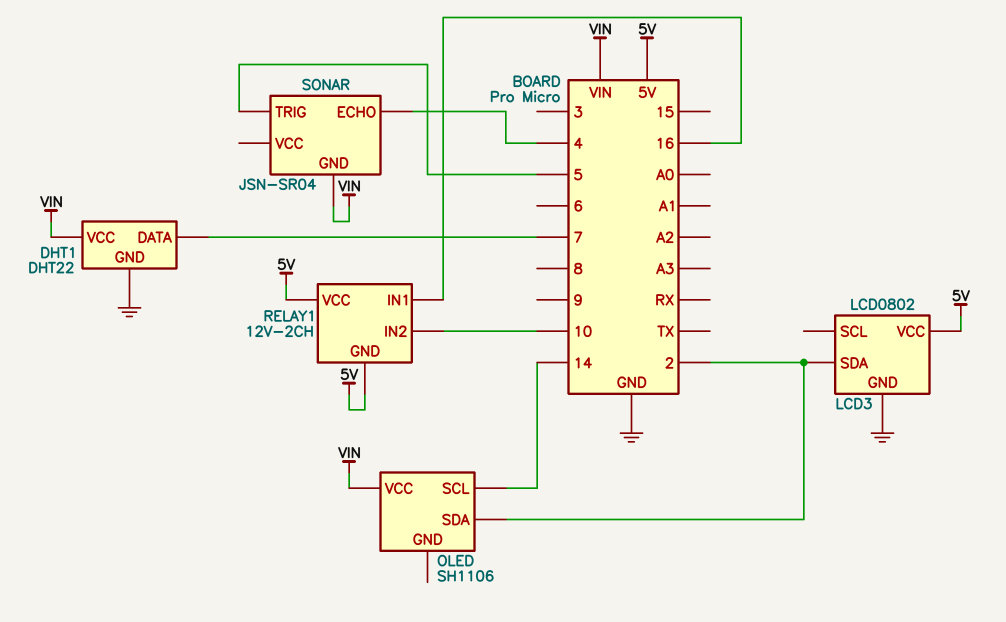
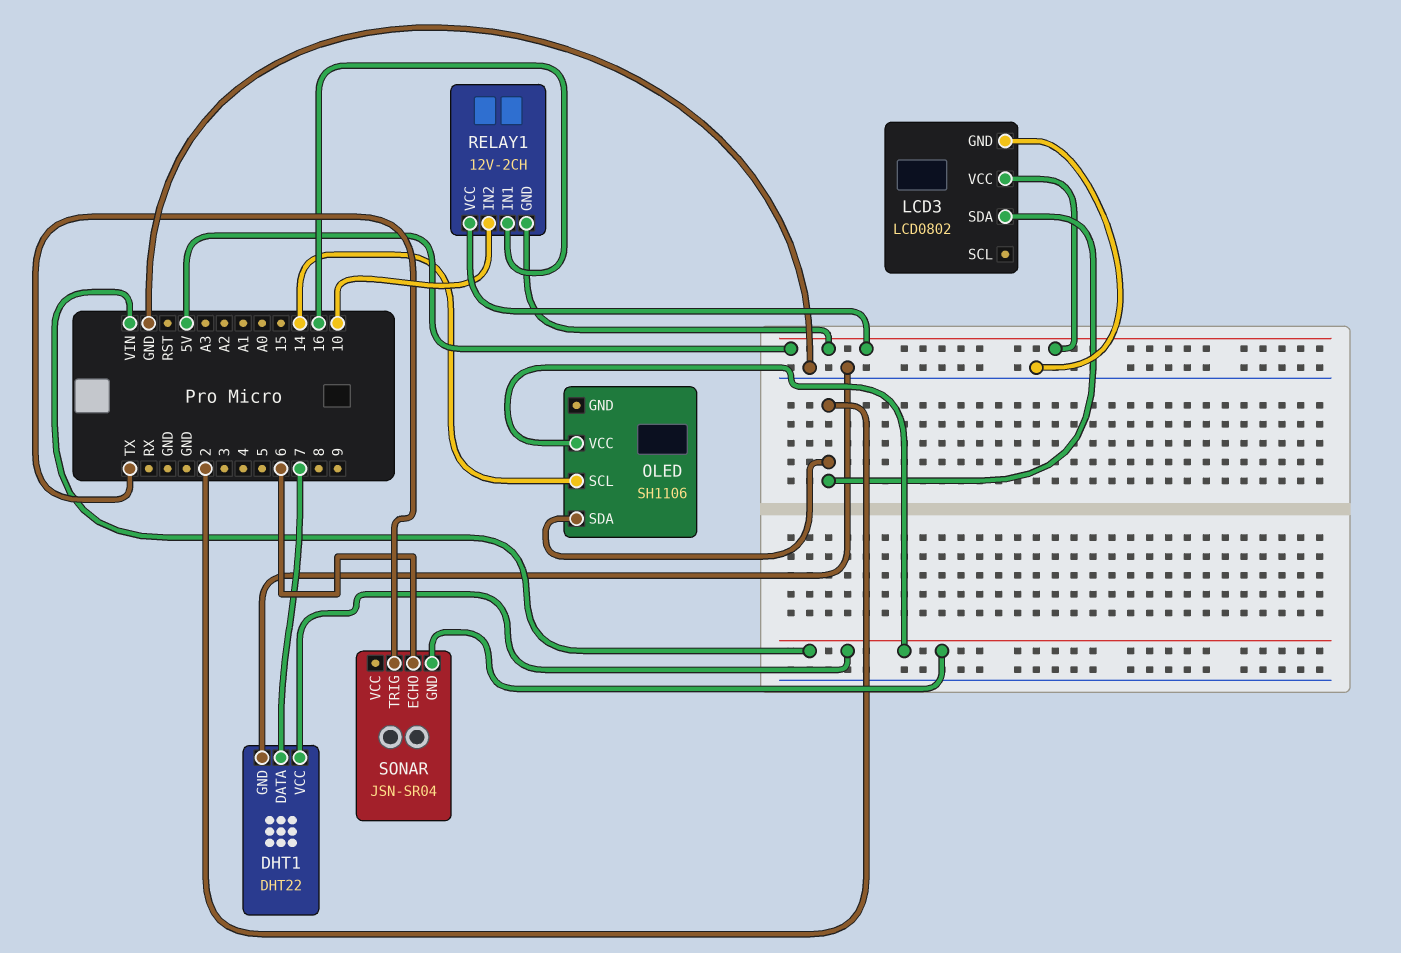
SONAR pin ECHO: 4 -> 6
SONAR pin TRIG: 5 -> TX

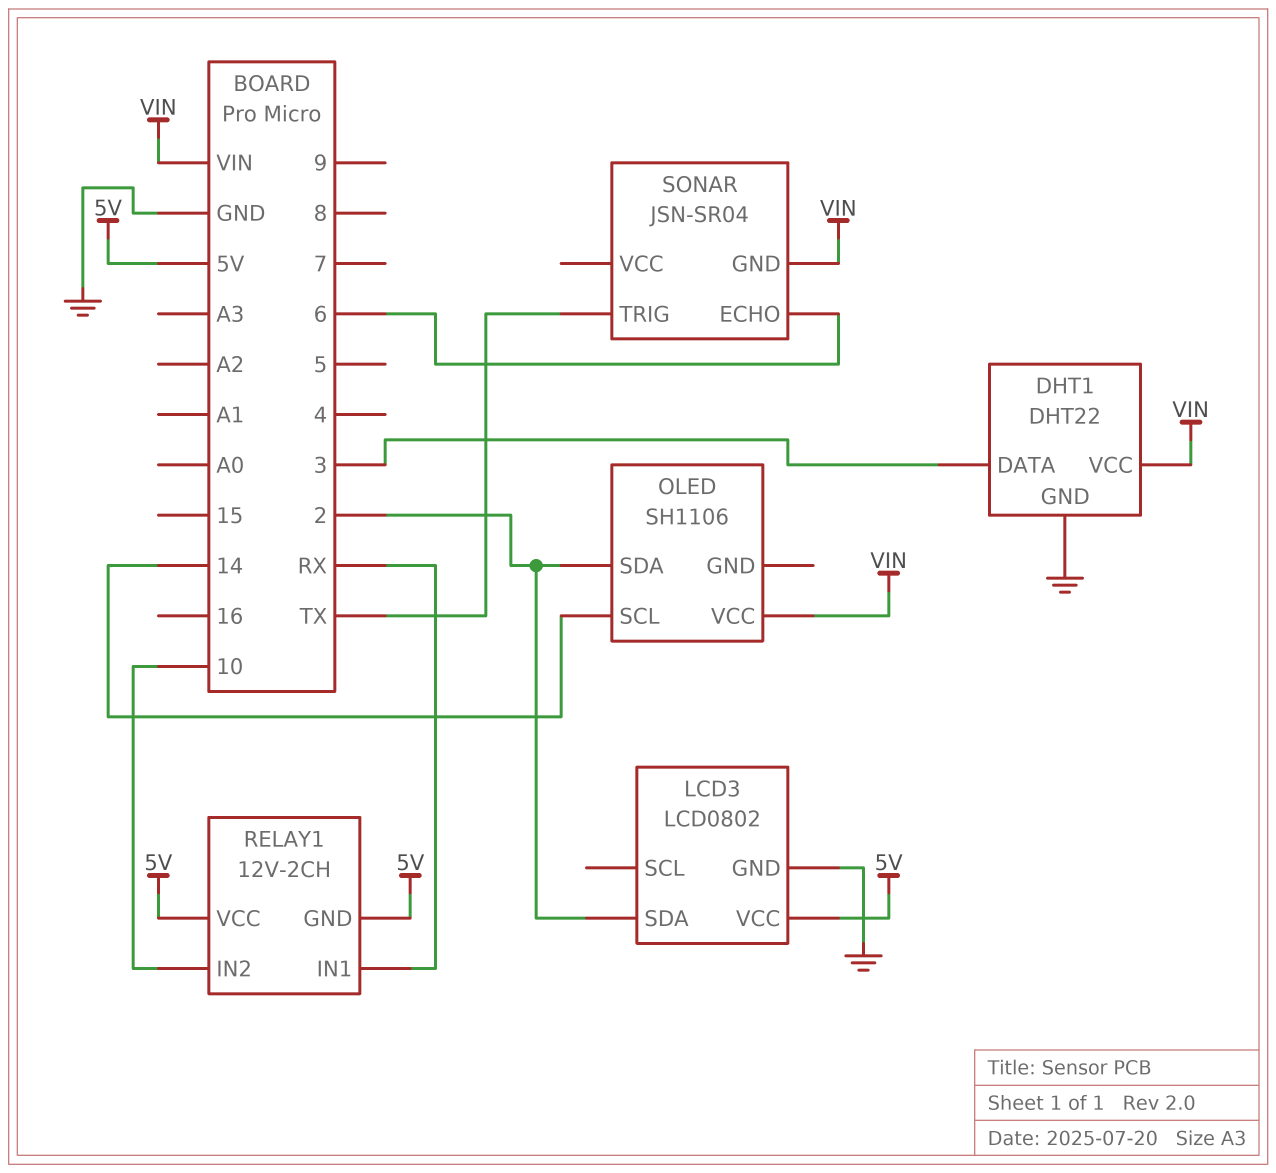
DHT1 pin DATA: 7 -> 3
RELAY1 pin IN1: 16 -> RX

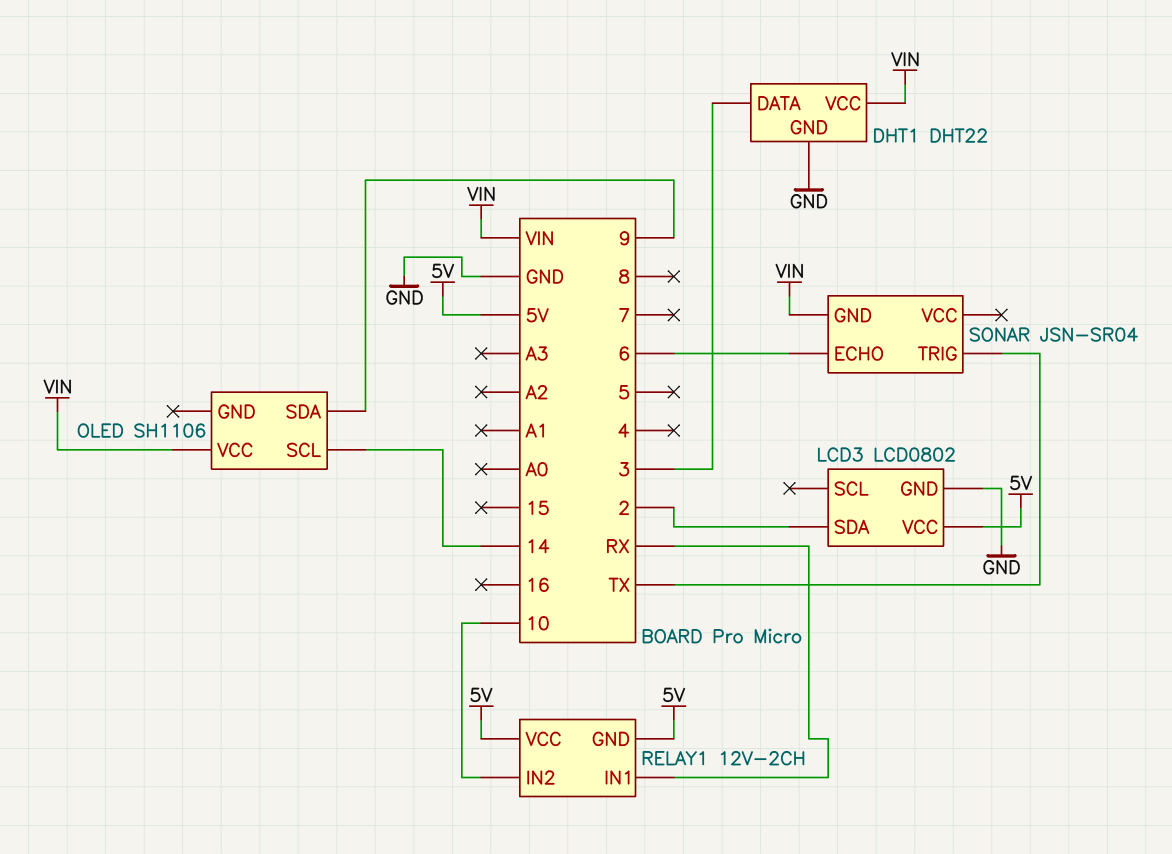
OLED pin SDA: 2 -> 9

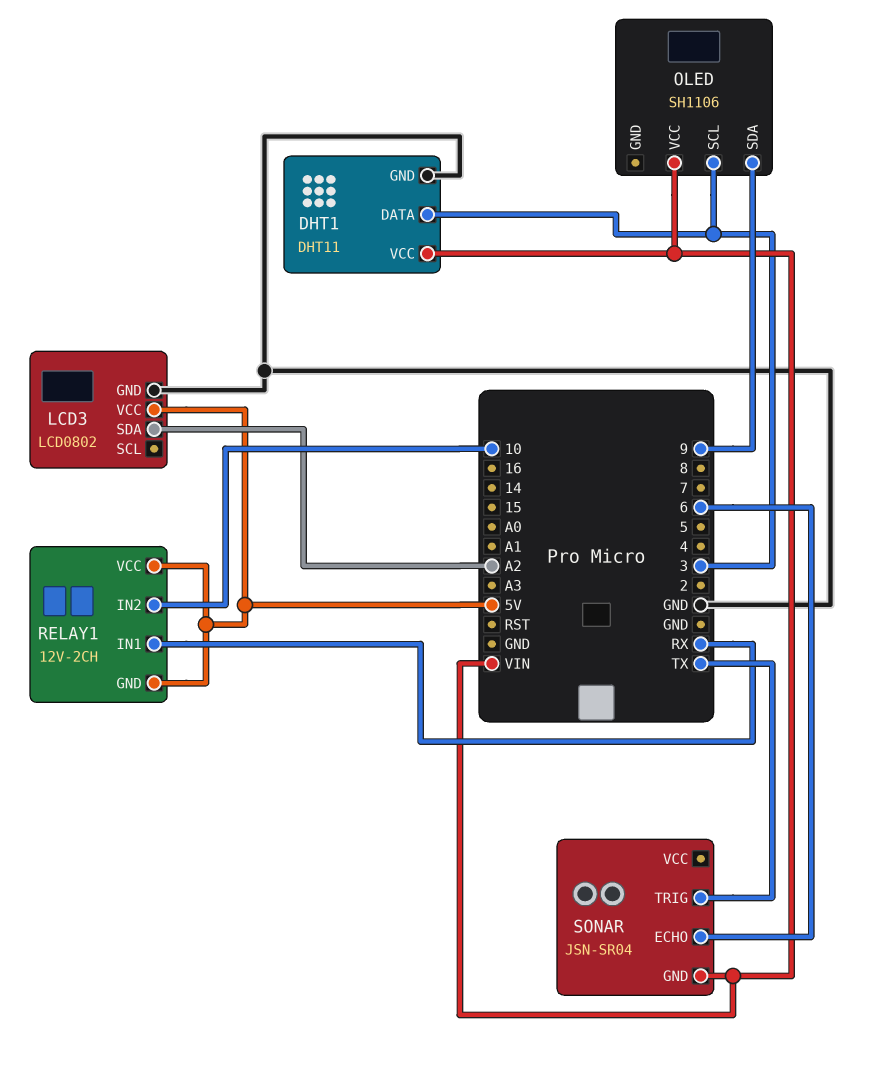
DHT1: DHT22 -> DHT11
LCD3 pin SDA: 2 -> A2
OLED pin SCL: 14 -> 3

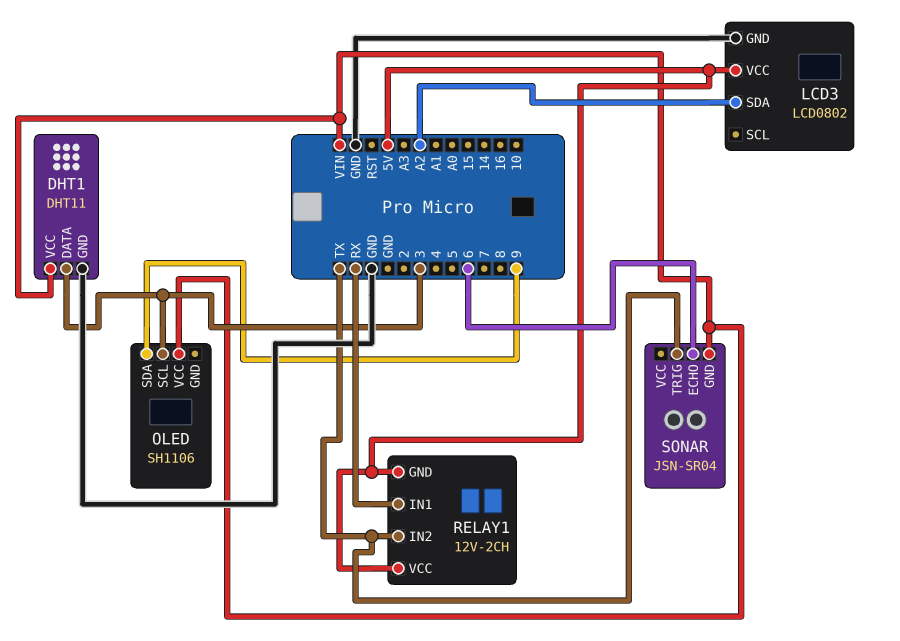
RELAY1 pin IN2: 10 -> TX

